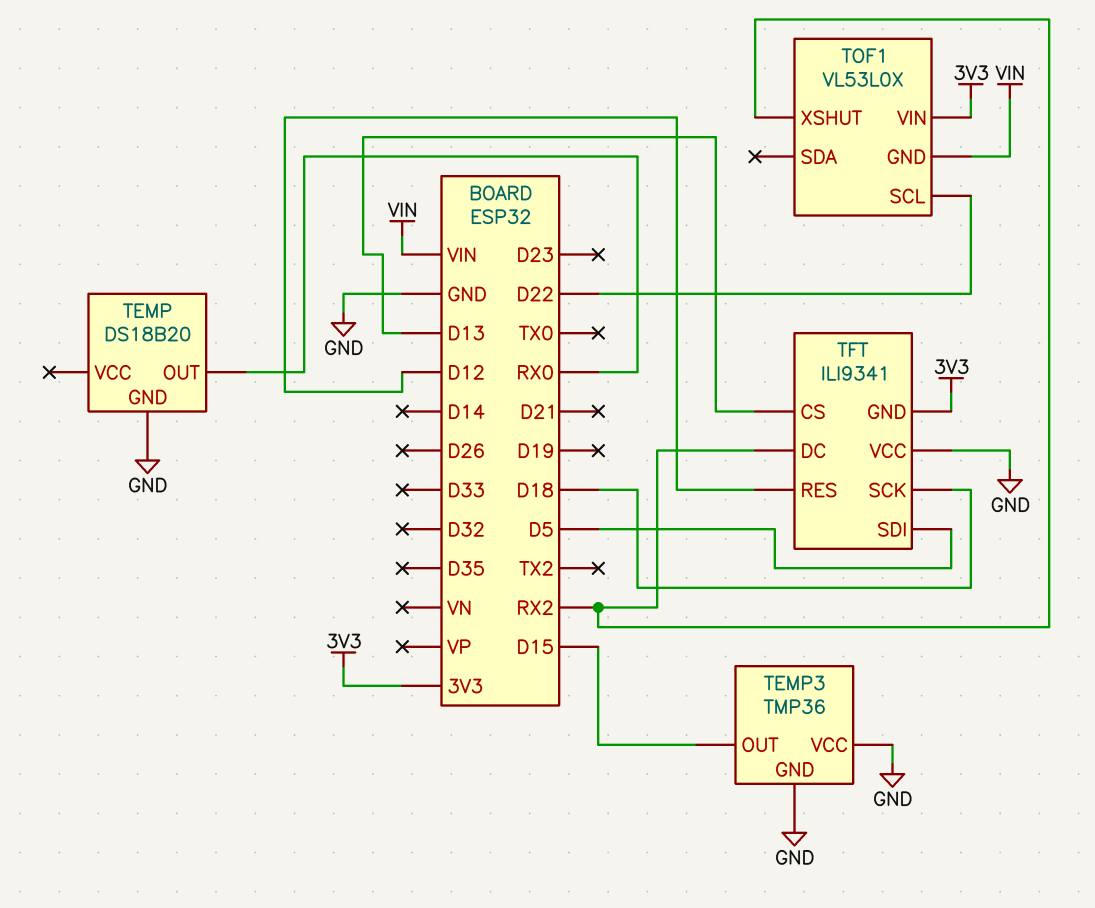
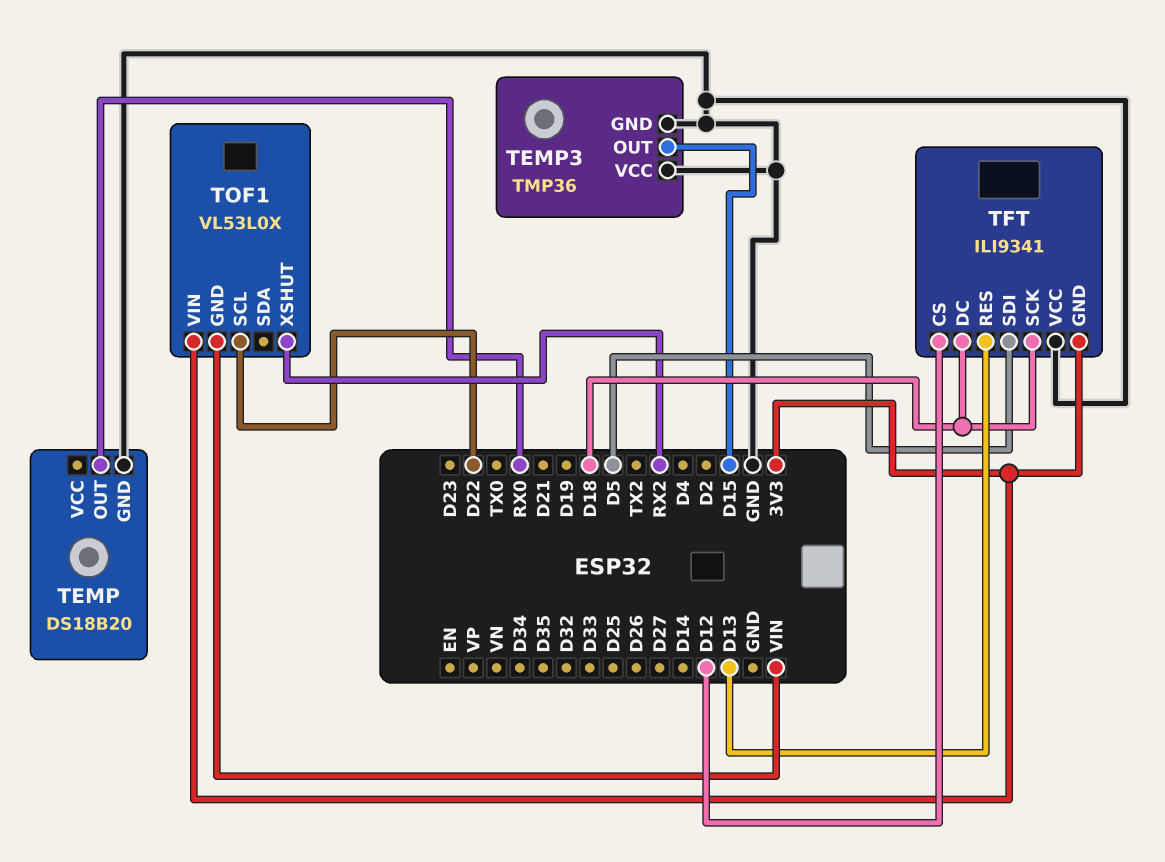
TFT pin CS: D13 -> D12
TFT pin DC: RX2 -> D18
TFT pin RES: D12 -> D13

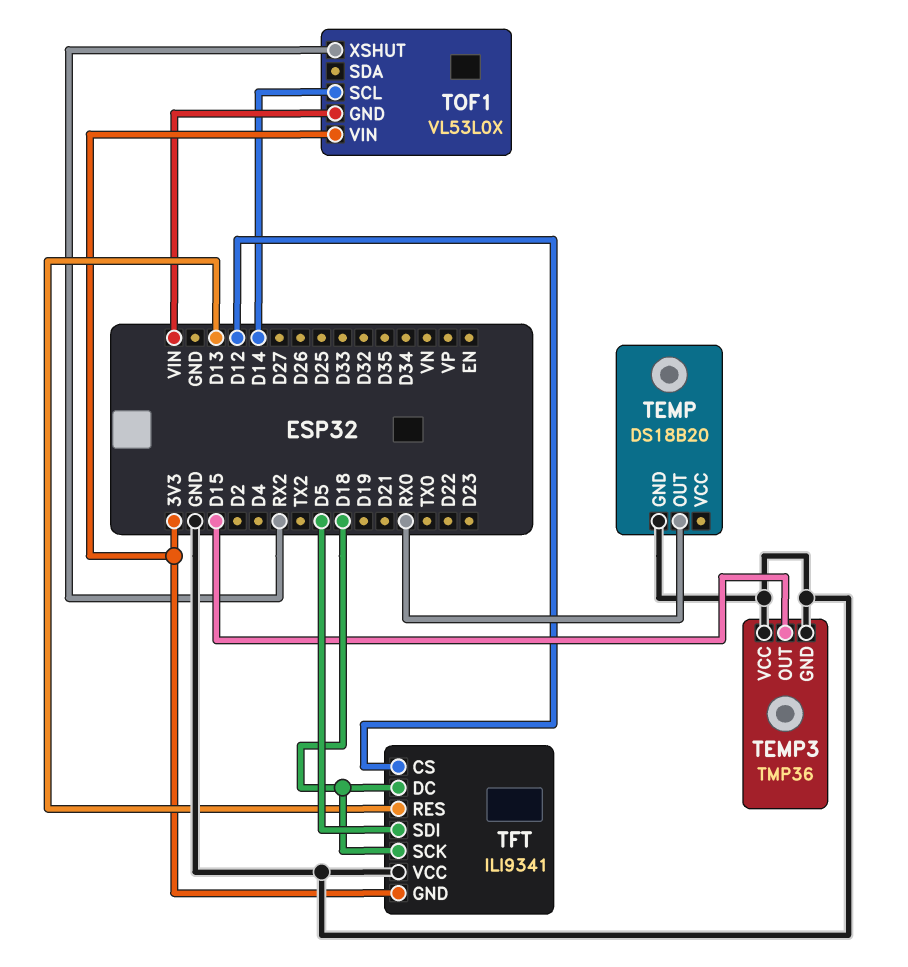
TOF1 pin SCL: D22 -> D14

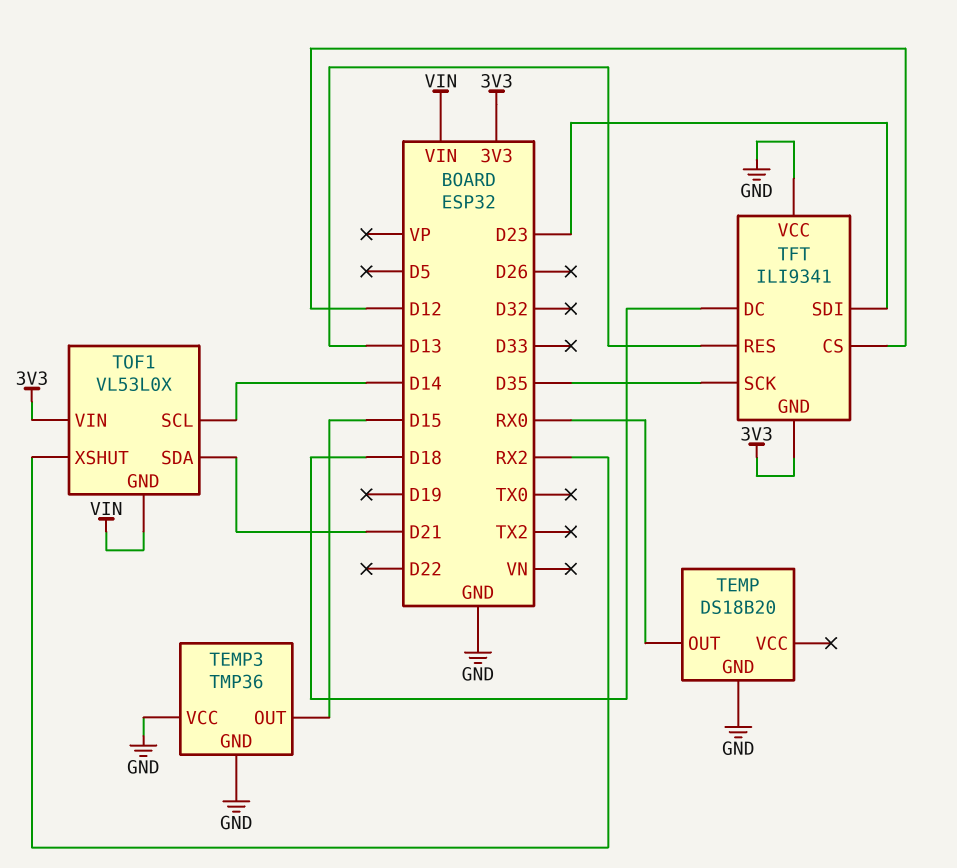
TFT pin SCK: D18 -> D35
TFT pin SDI: D5 -> D23
TOF1 pin SDA: none -> D21

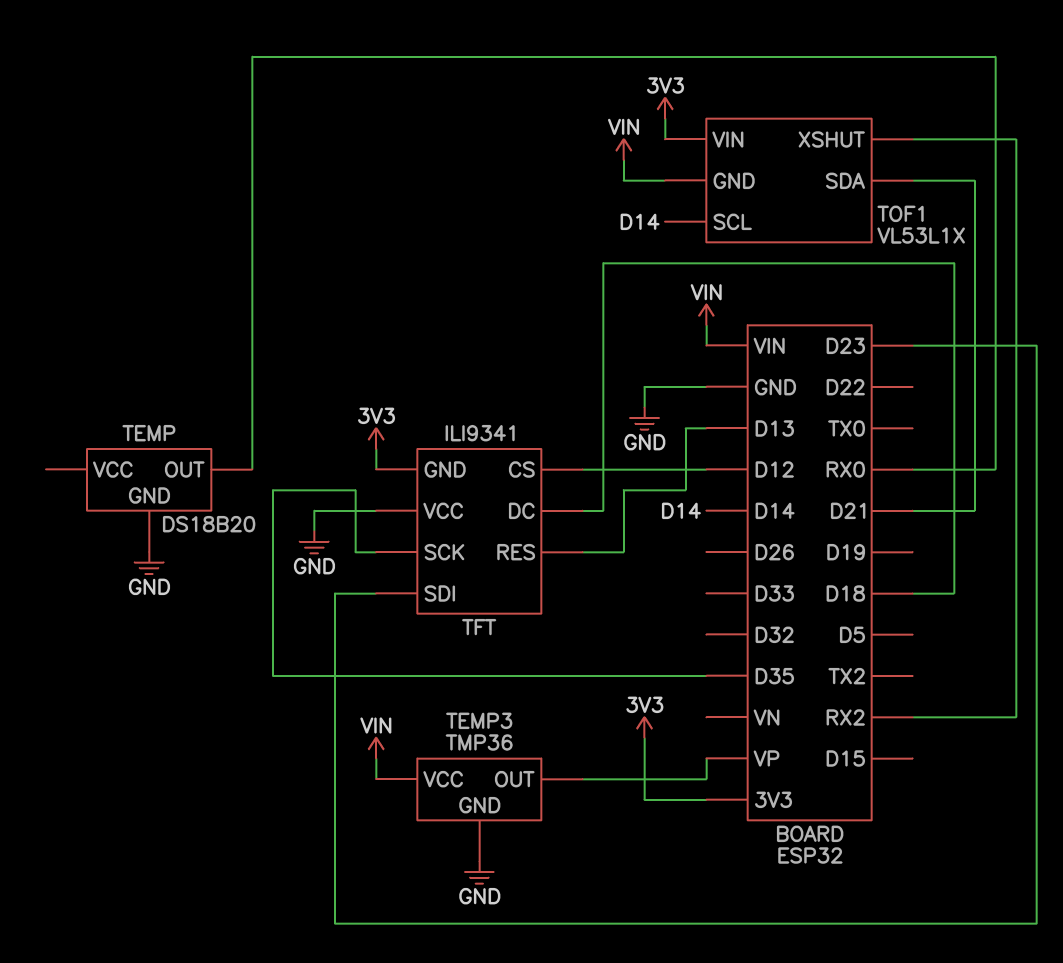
TEMP3 pin OUT: D15 -> VP
TEMP3 pin VCC: GND -> VIN
TOF1: VL53L0X -> VL53L1X

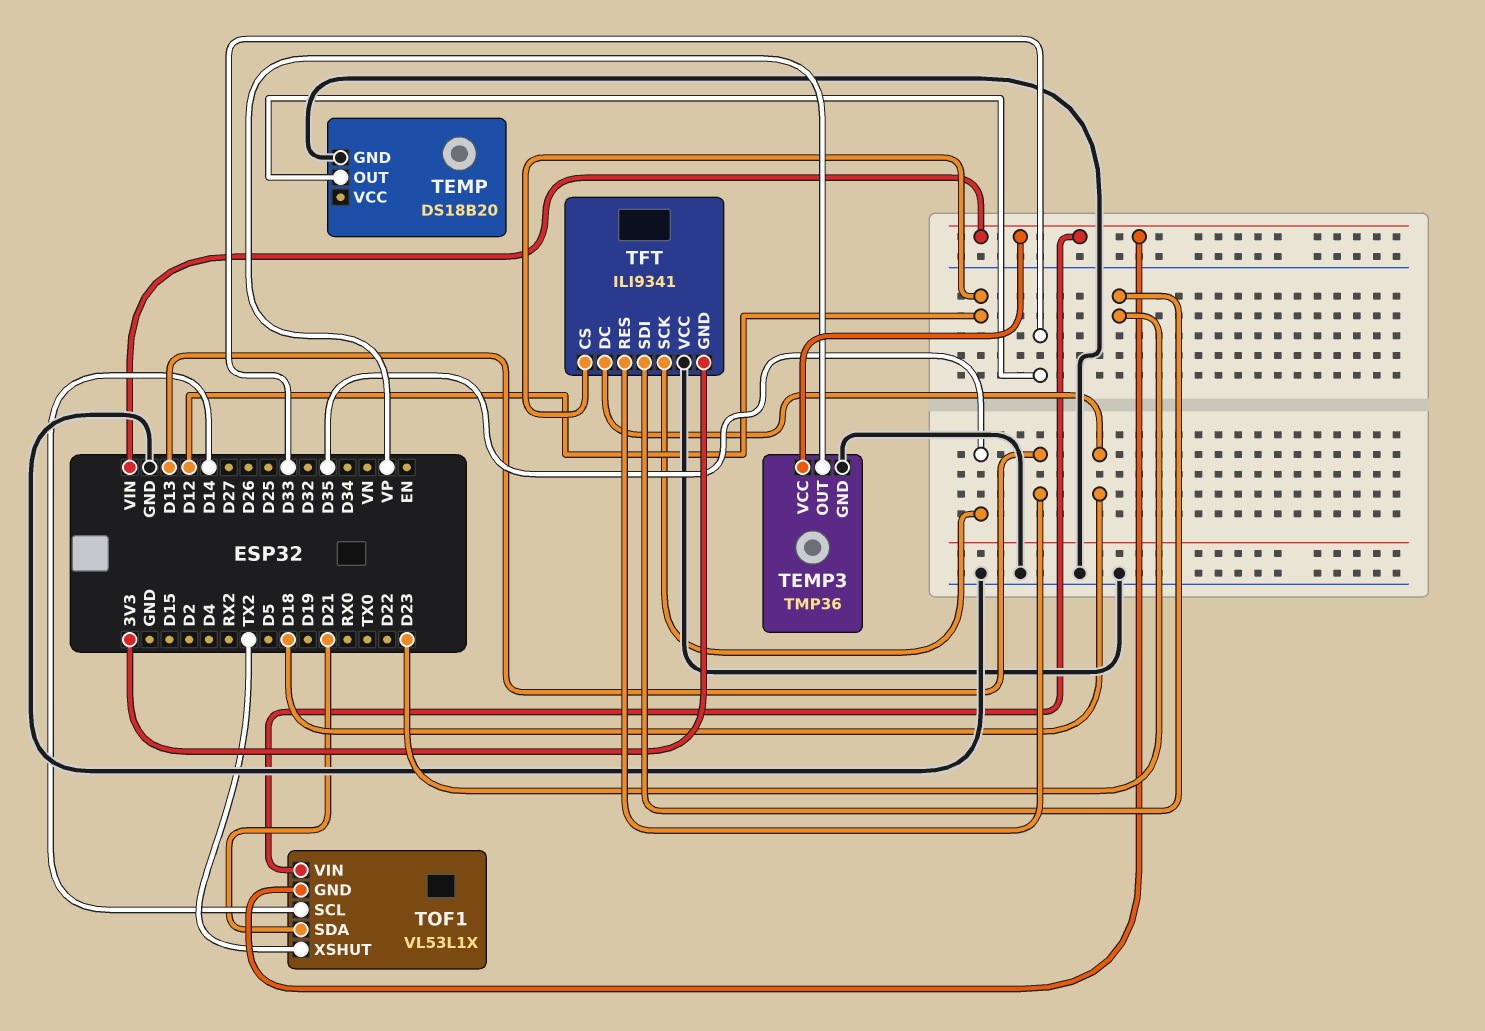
TEMP pin OUT: RX0 -> D33
TOF1 pin VIN: 3V3 -> VIN
TOF1 pin XSHUT: RX2 -> TX2

